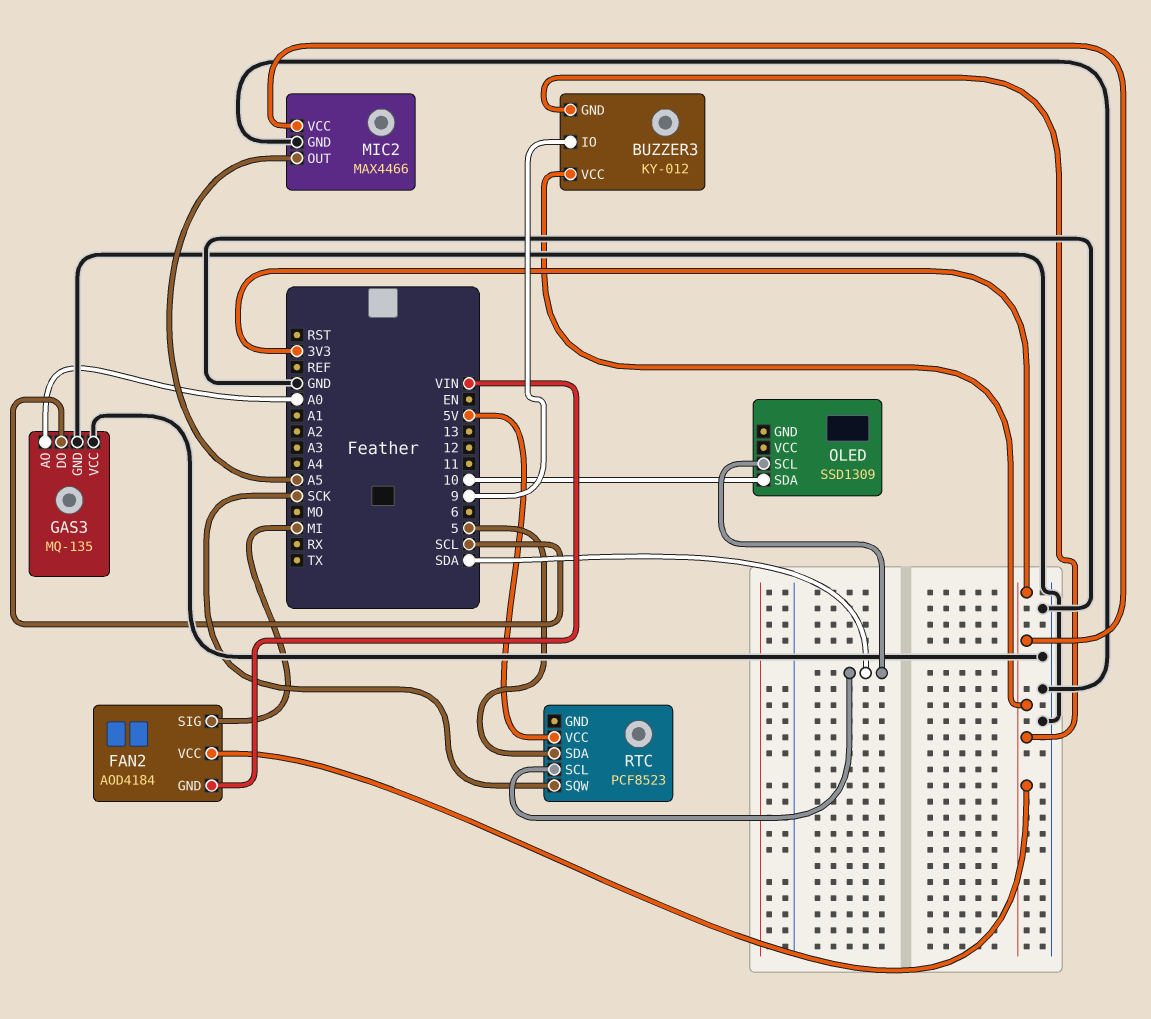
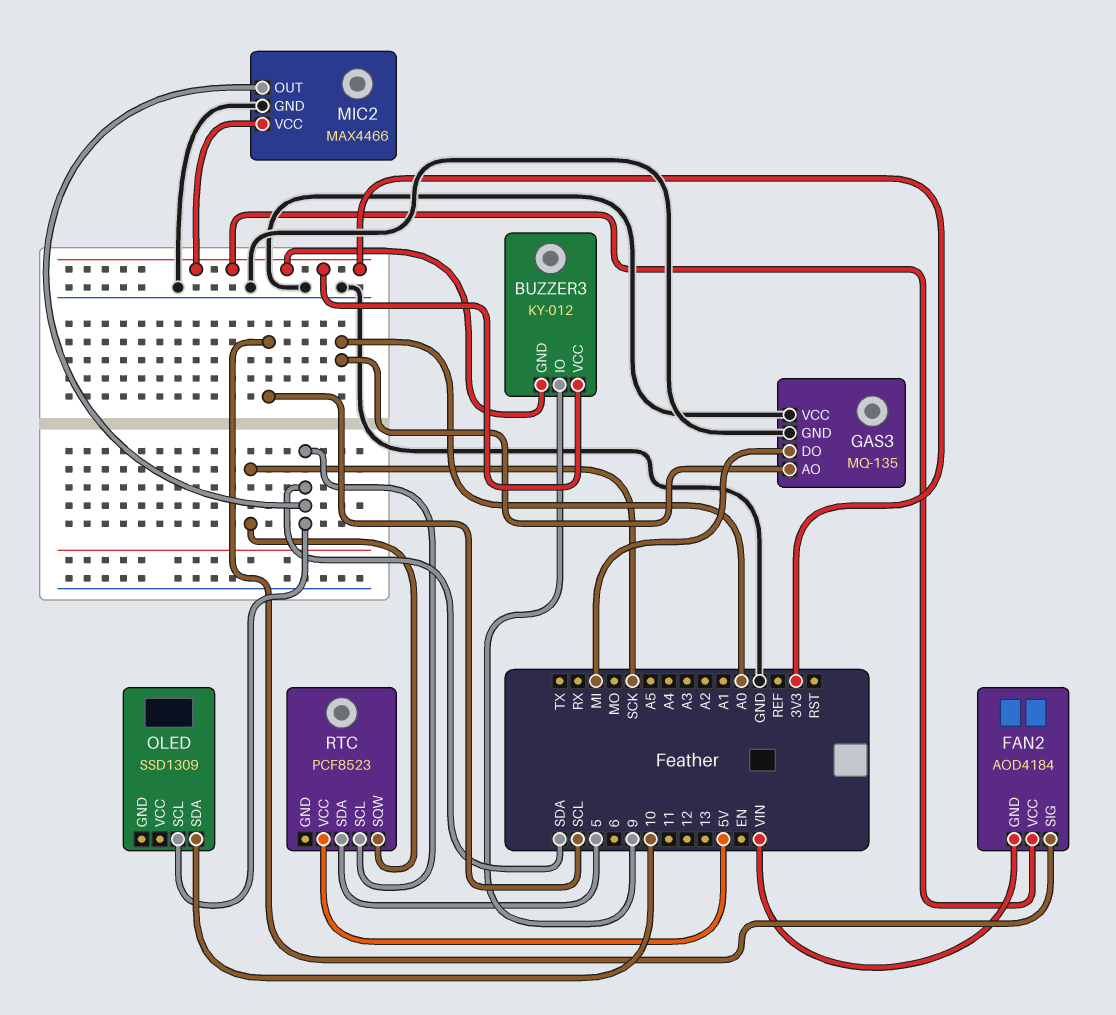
FAN2 pin SIG: MI -> SCL
GAS3 pin DO: SCL -> MI
MIC2 pin OUT: A5 -> SDA

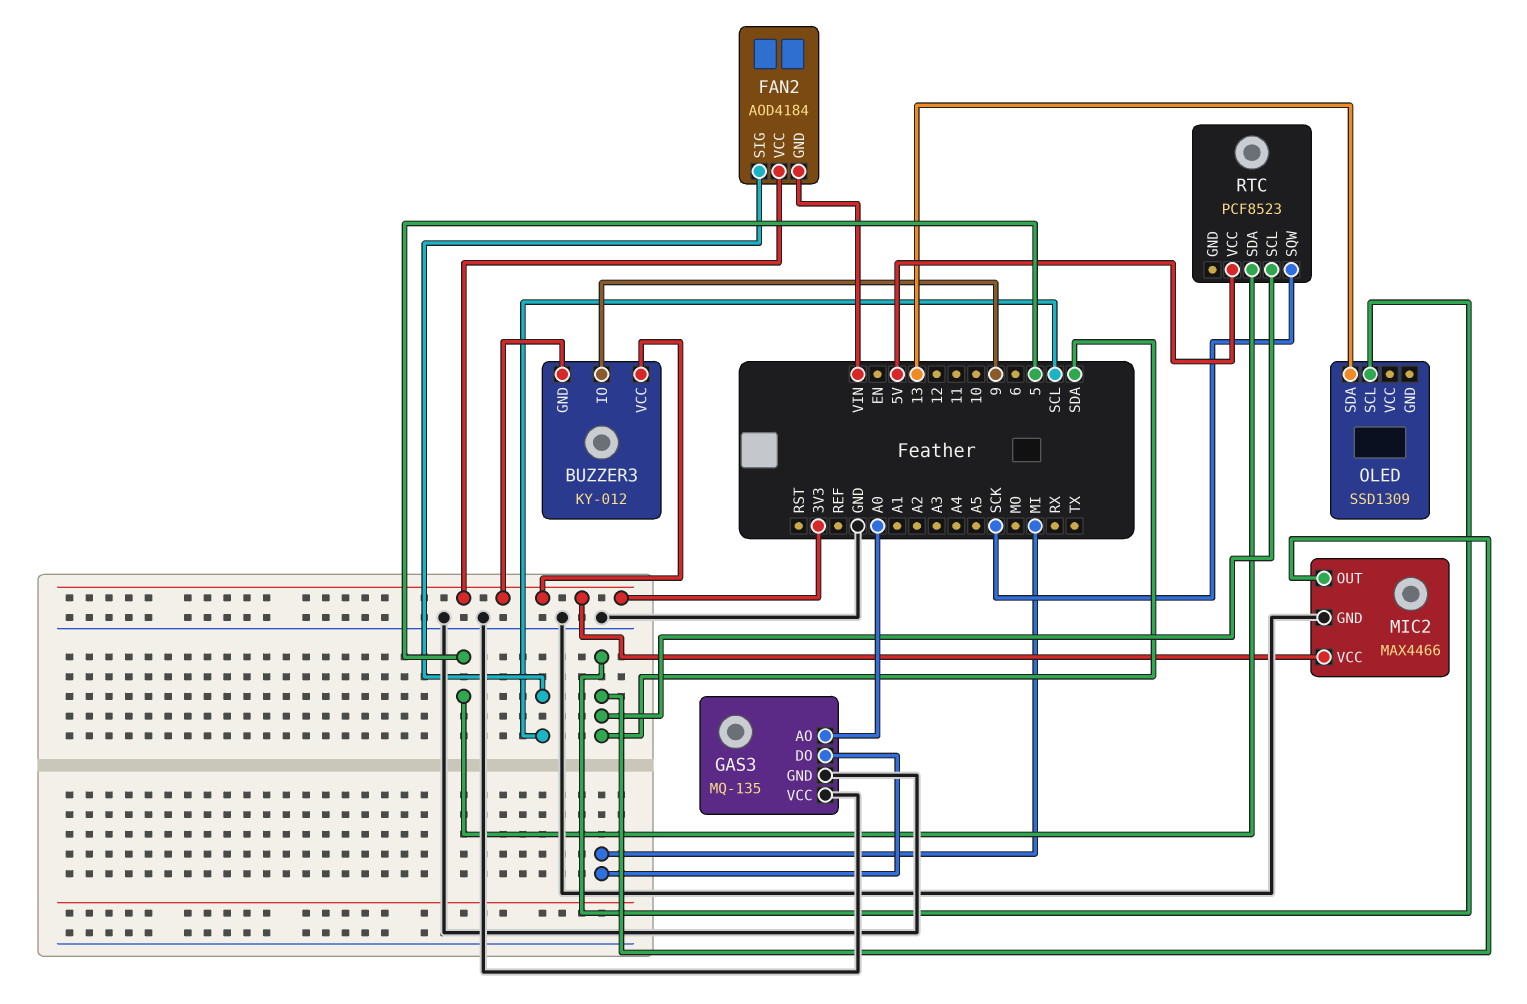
OLED pin SDA: 10 -> 13

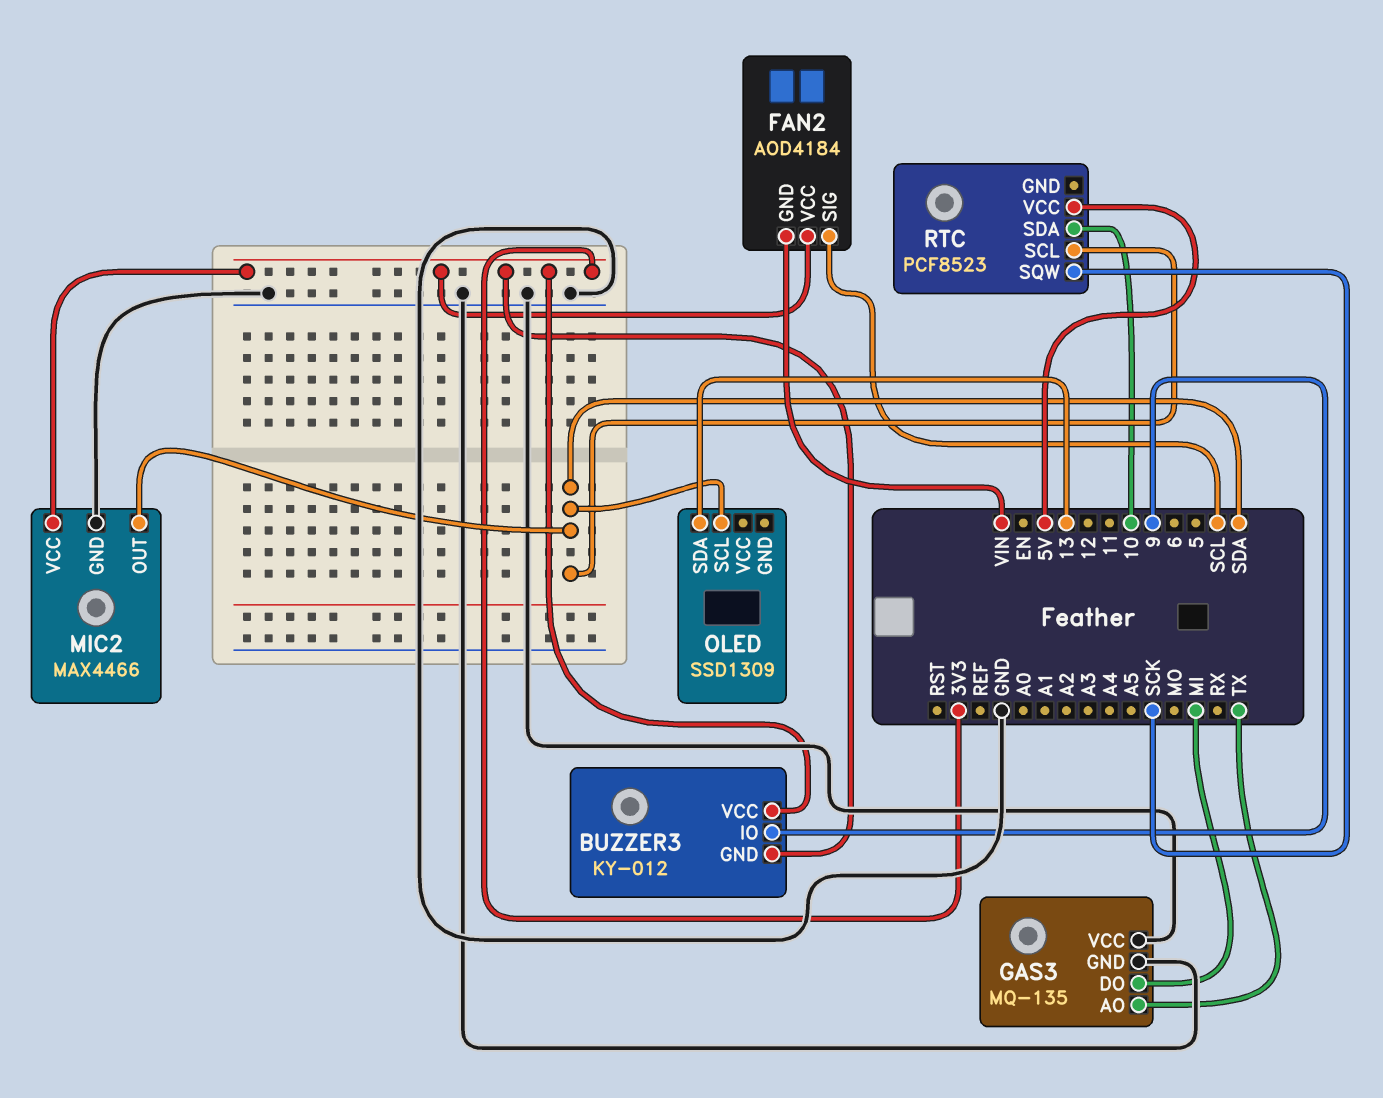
GAS3 pin AO: A0 -> TX
RTC pin SDA: 5 -> 10

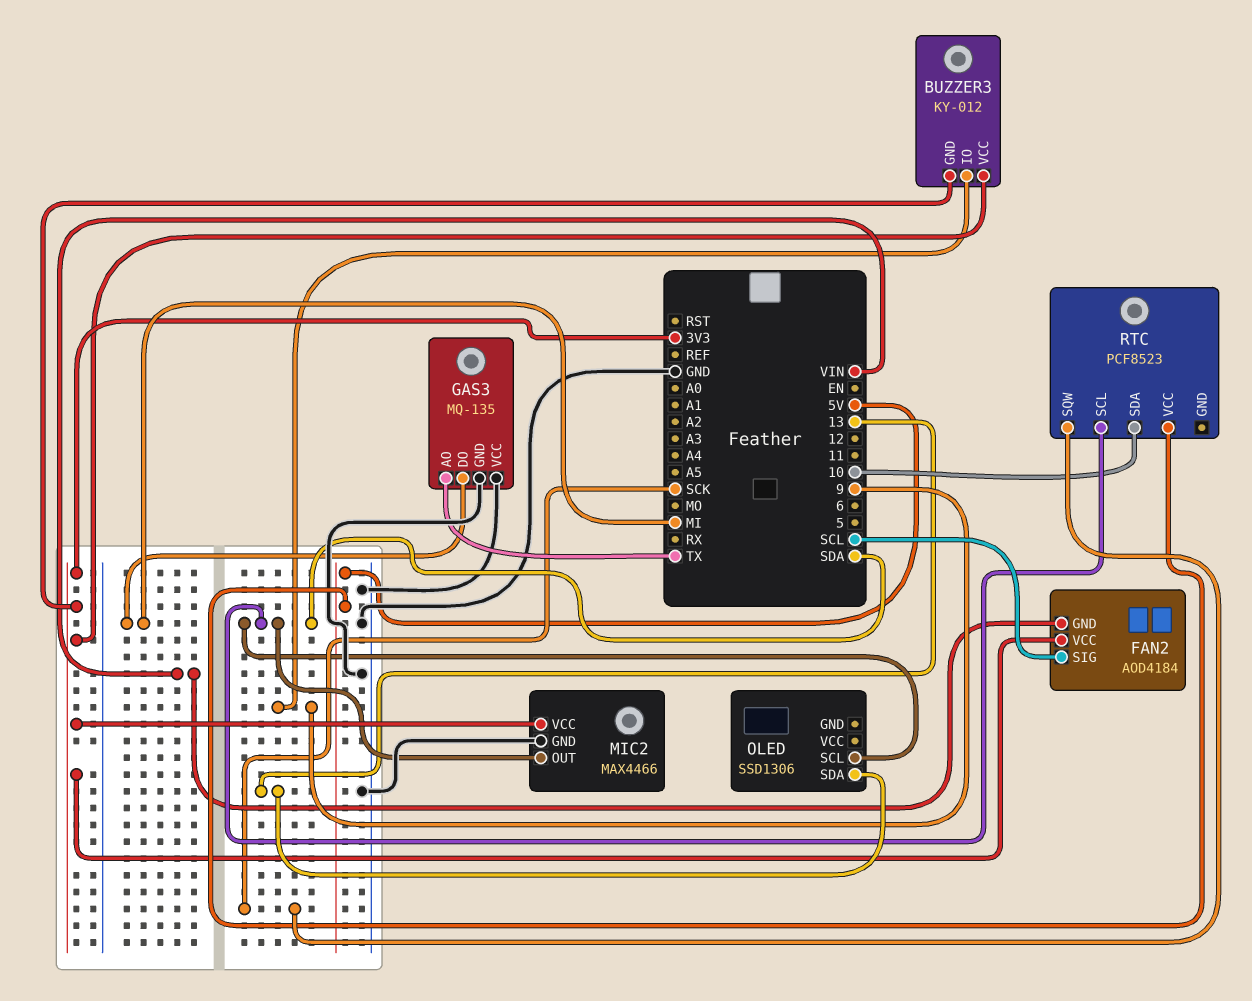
OLED: SSD1309 -> SSD1306

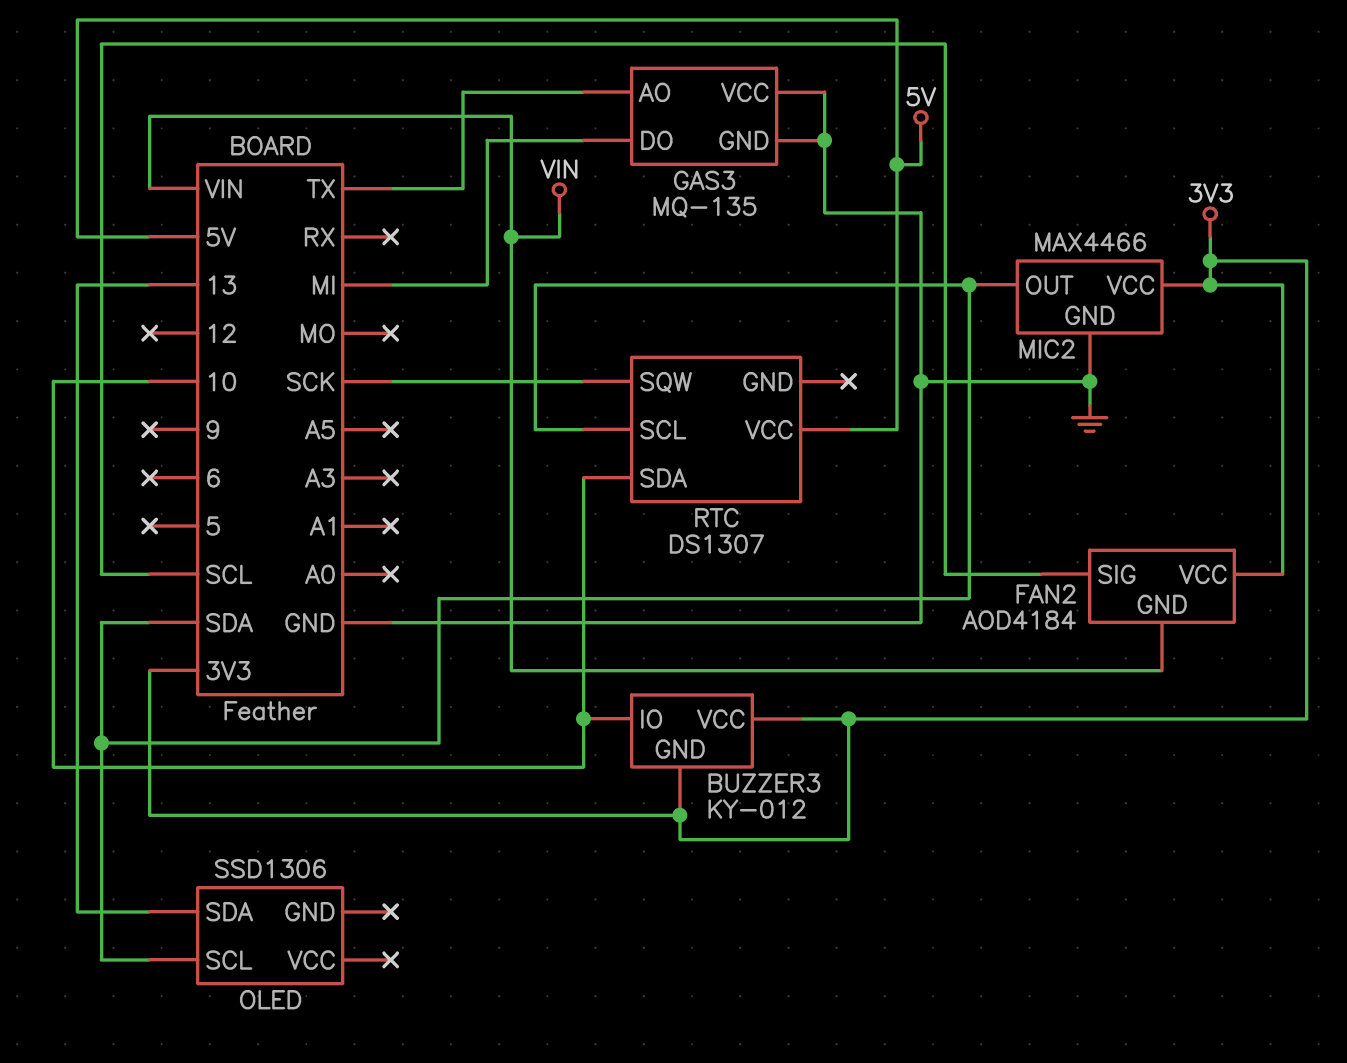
BUZZER3 pin IO: 9 -> 10
RTC: PCF8523 -> DS1307

